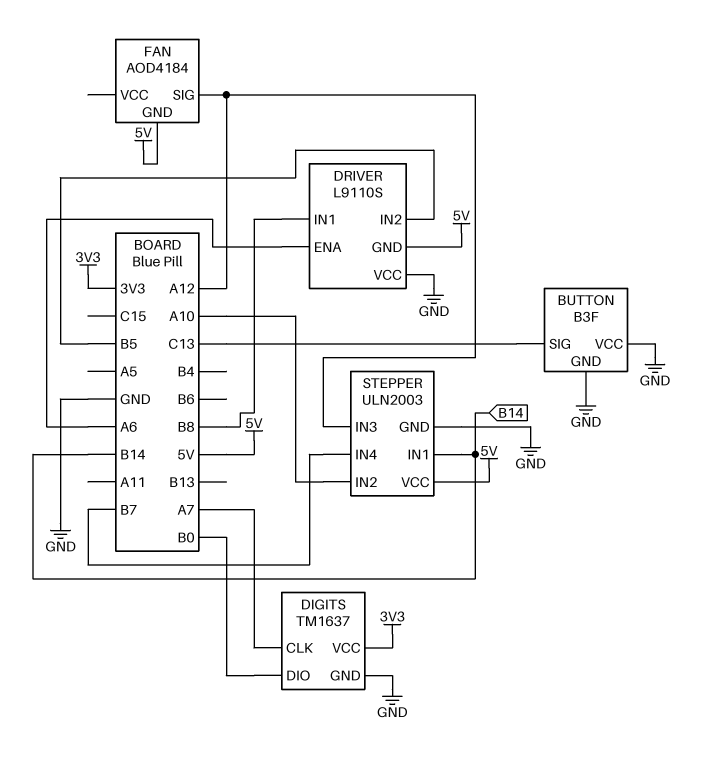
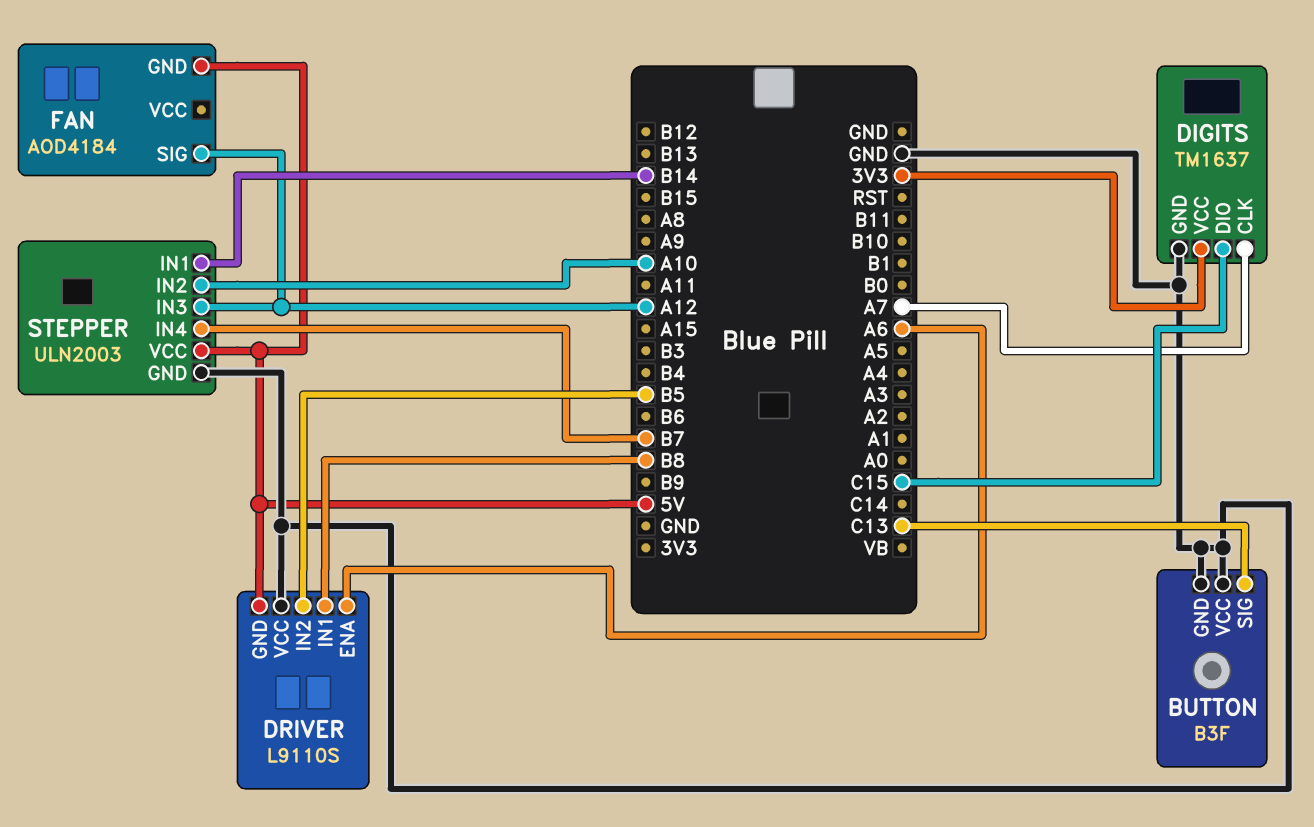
DIGITS pin DIO: B0 -> C15

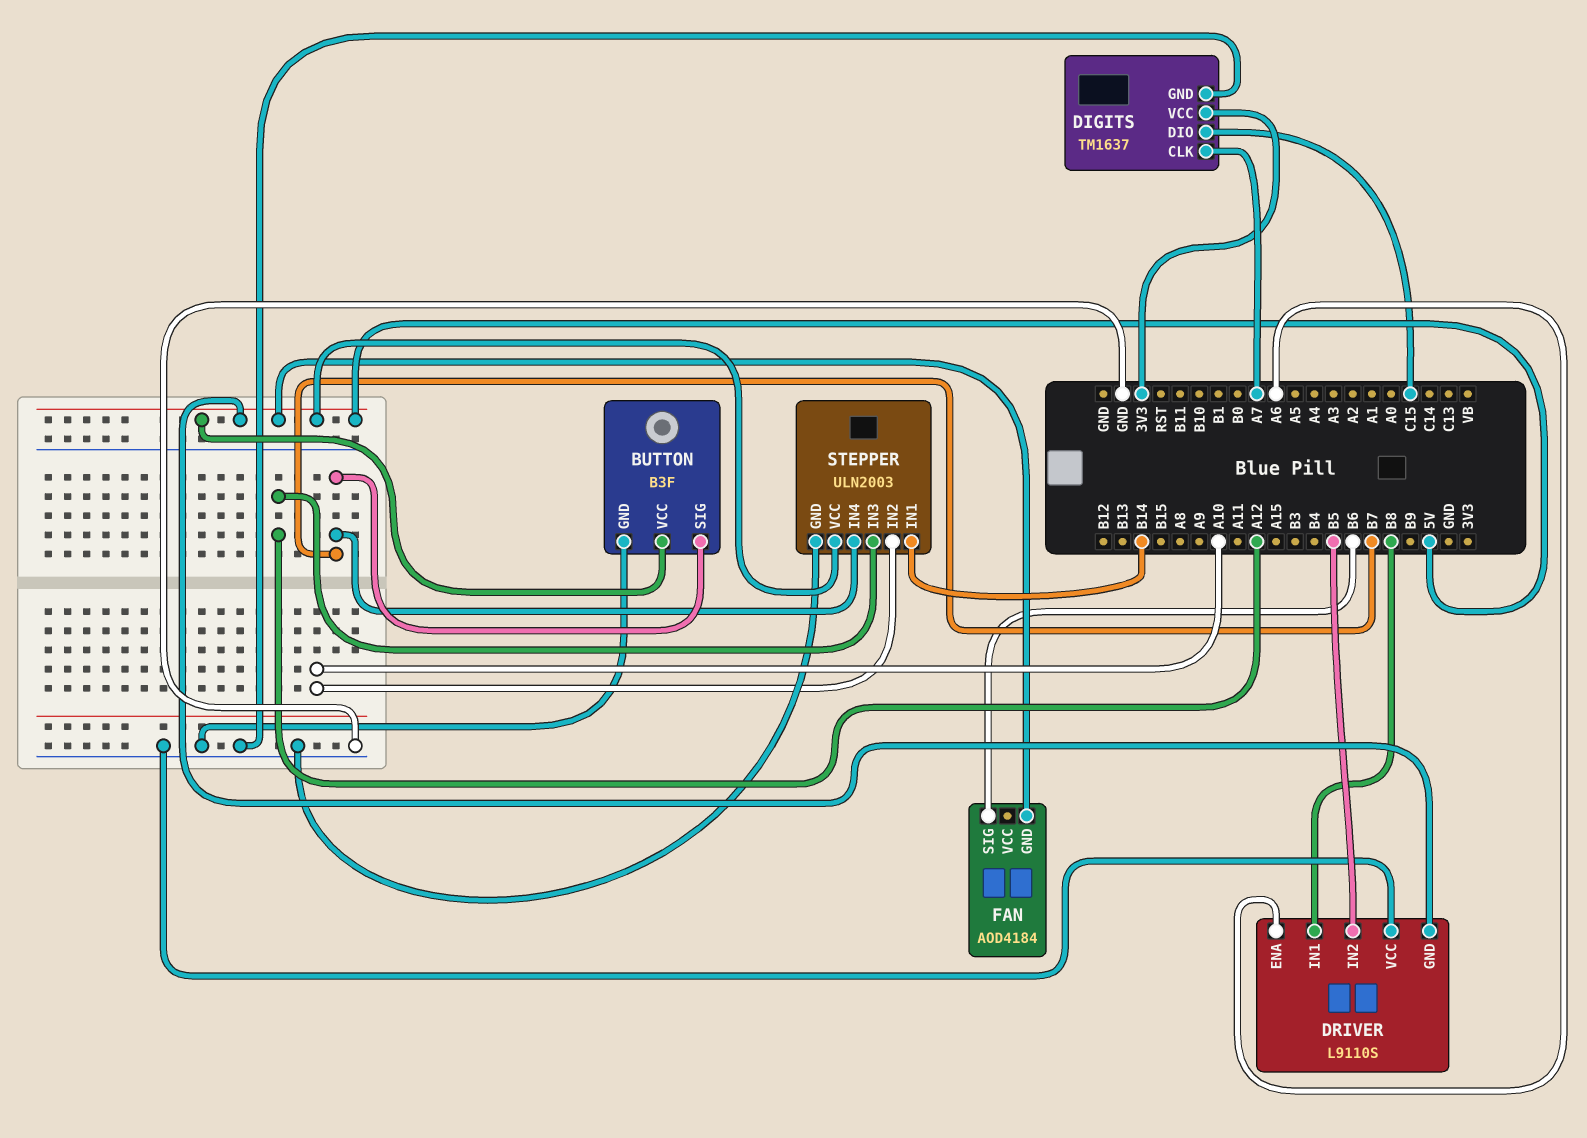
BUTTON pin SIG: C13 -> B7
BUTTON pin VCC: GND -> 5V
FAN pin SIG: A12 -> B6

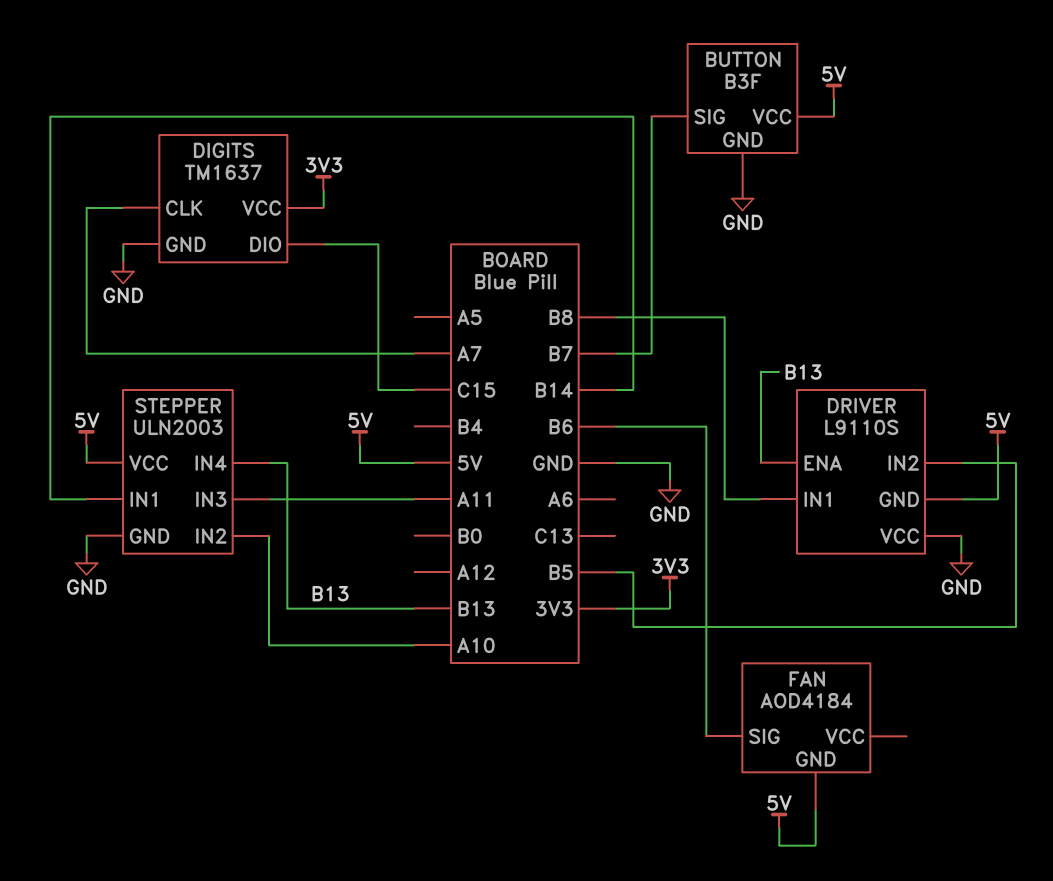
DRIVER pin ENA: A6 -> B13
STEPPER pin IN3: A12 -> A11
STEPPER pin IN4: B7 -> B13

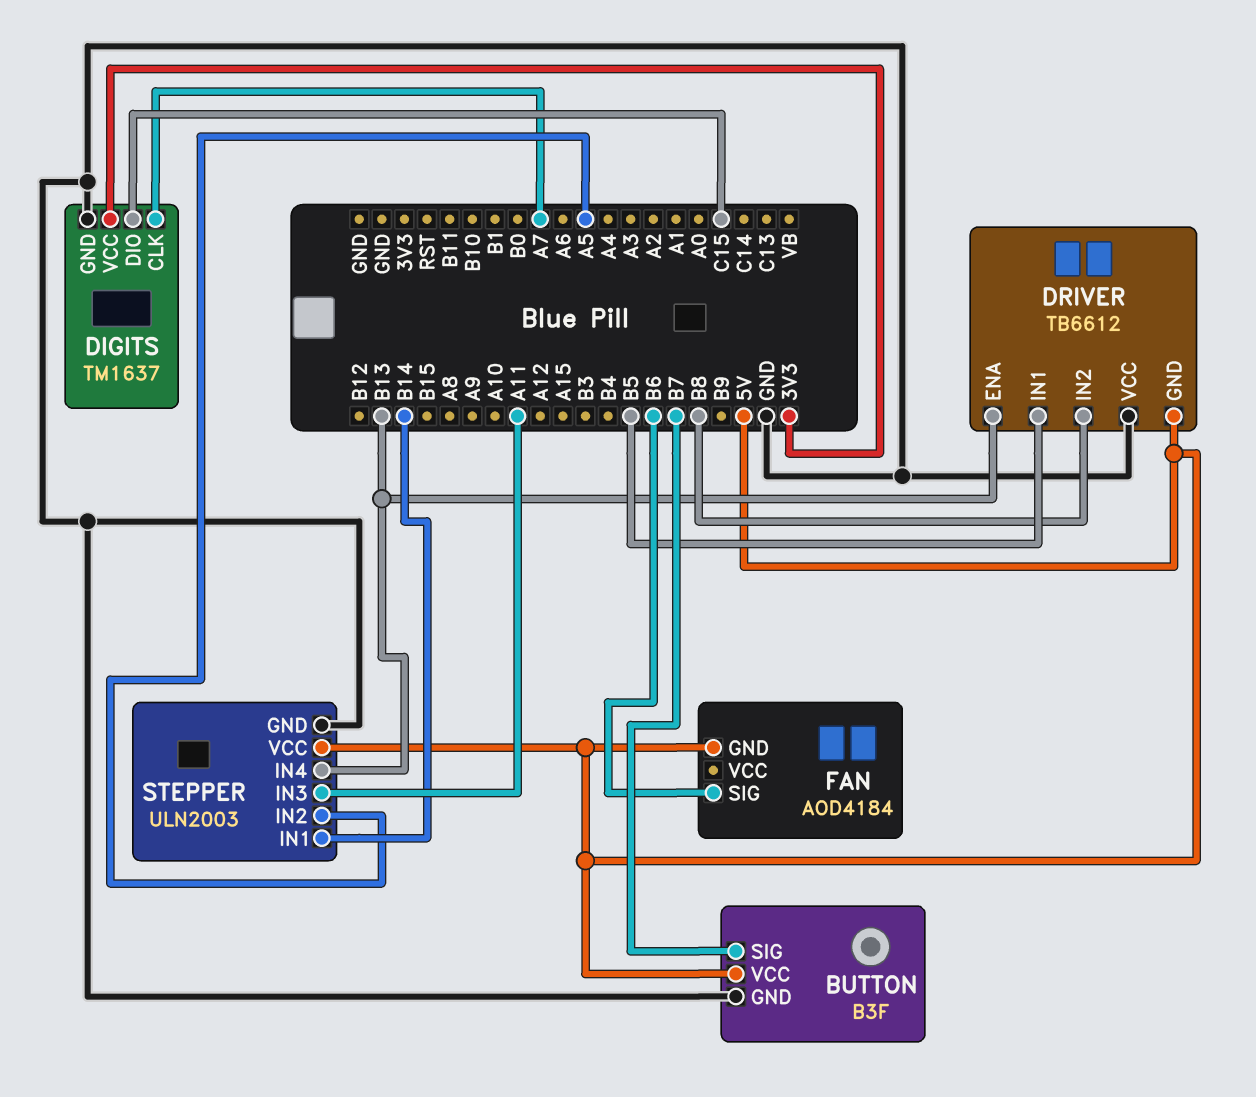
DRIVER: L9110S -> TB6612
DRIVER pin IN1: B8 -> B5
DRIVER pin IN2: B5 -> B8
STEPPER pin IN2: A10 -> A5

